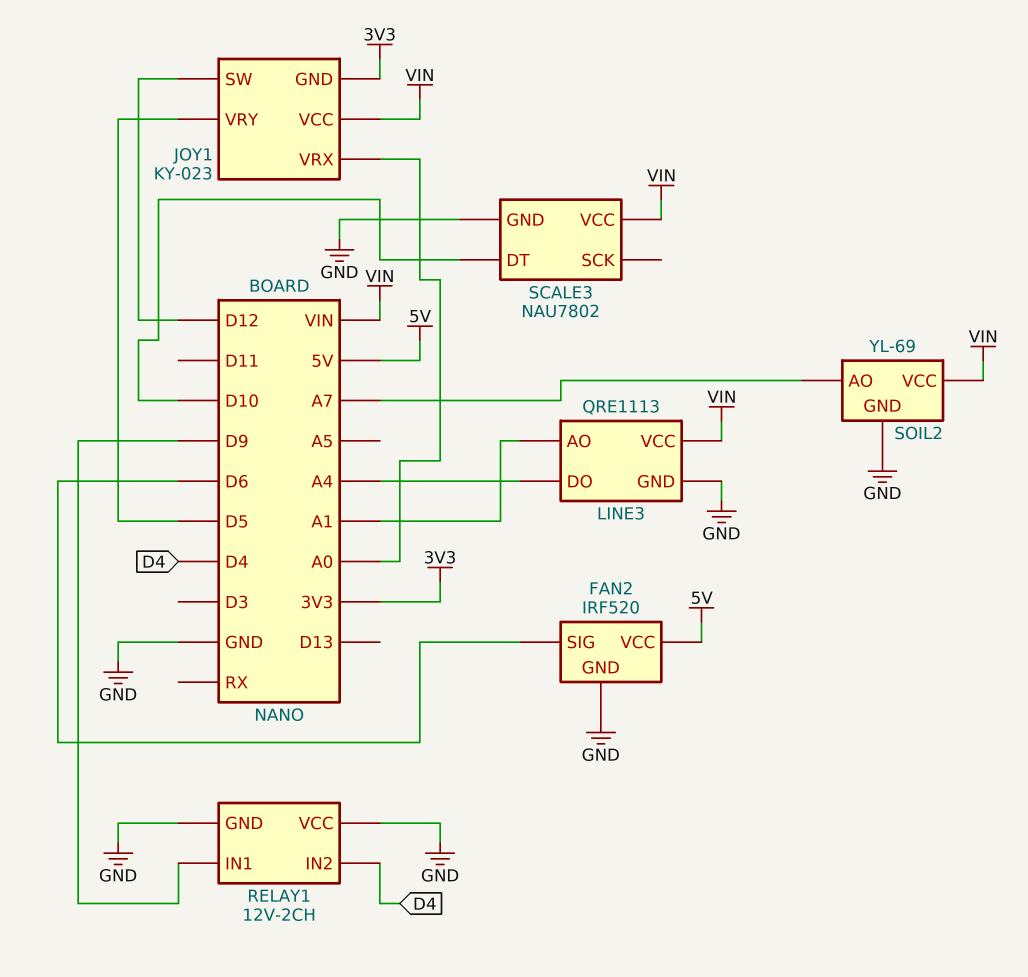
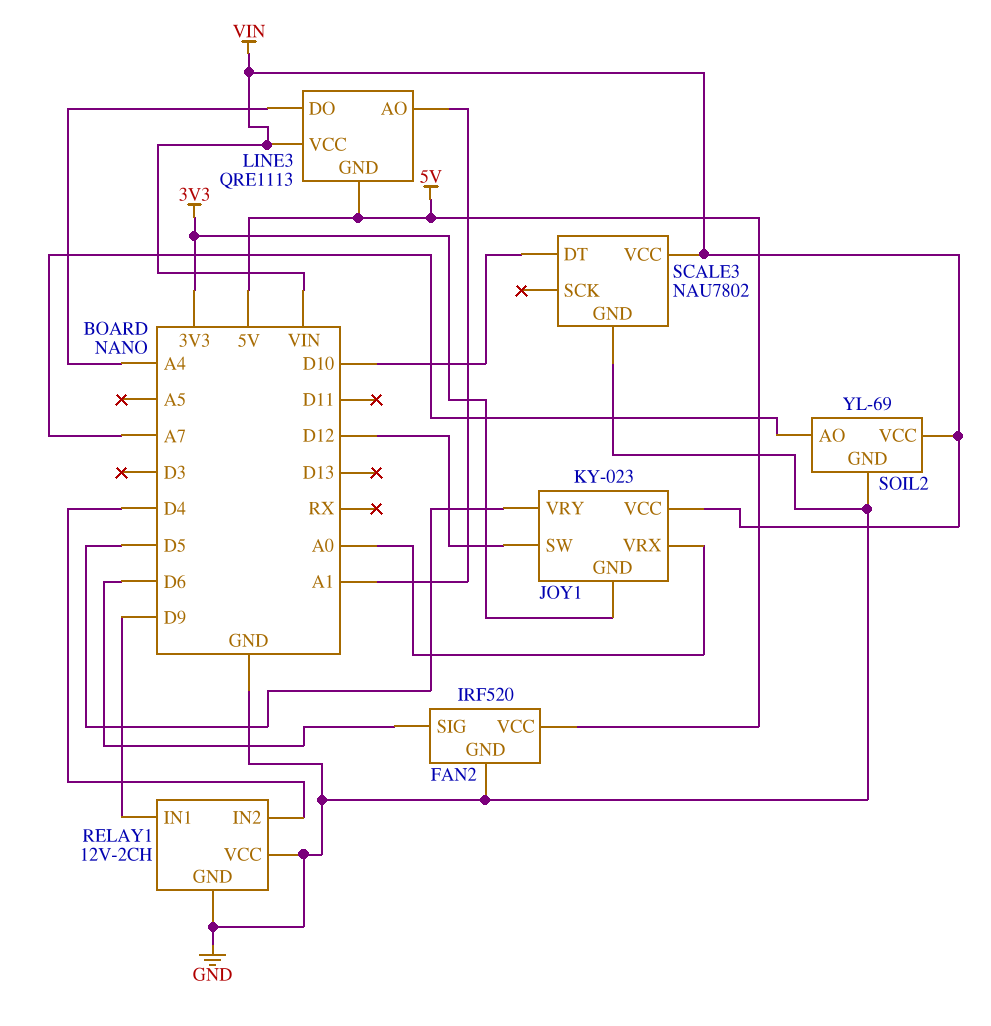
LINE3 pin GND: GND -> 5V

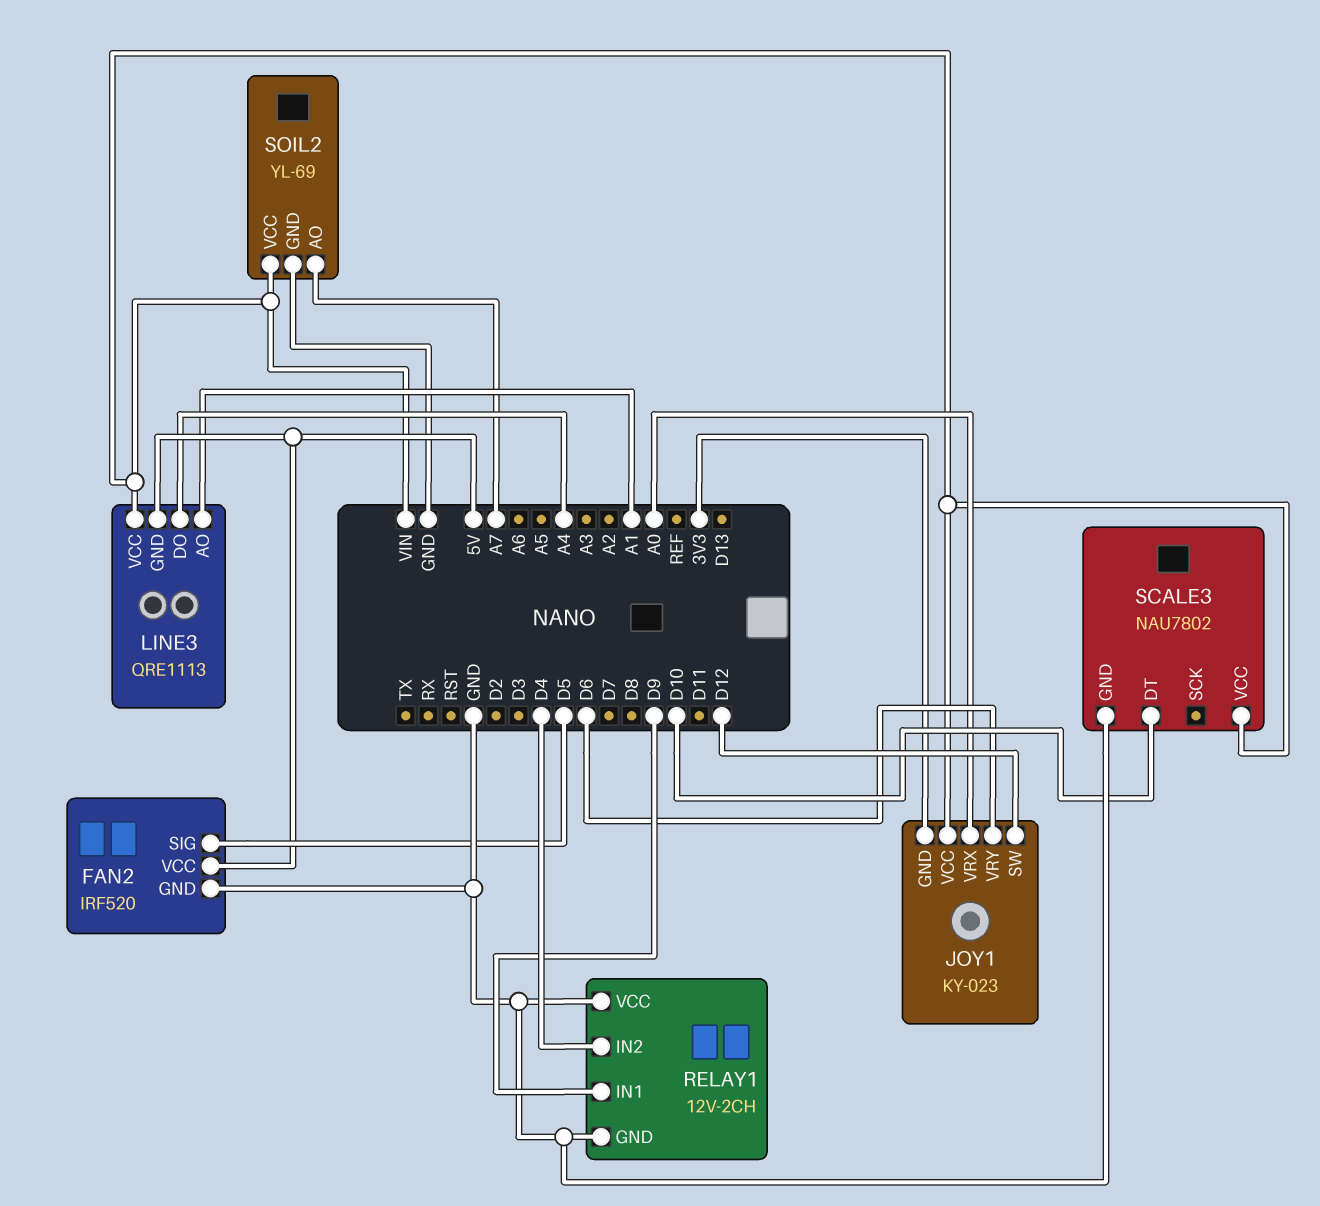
FAN2 pin SIG: D6 -> D5
JOY1 pin VRY: D5 -> D6

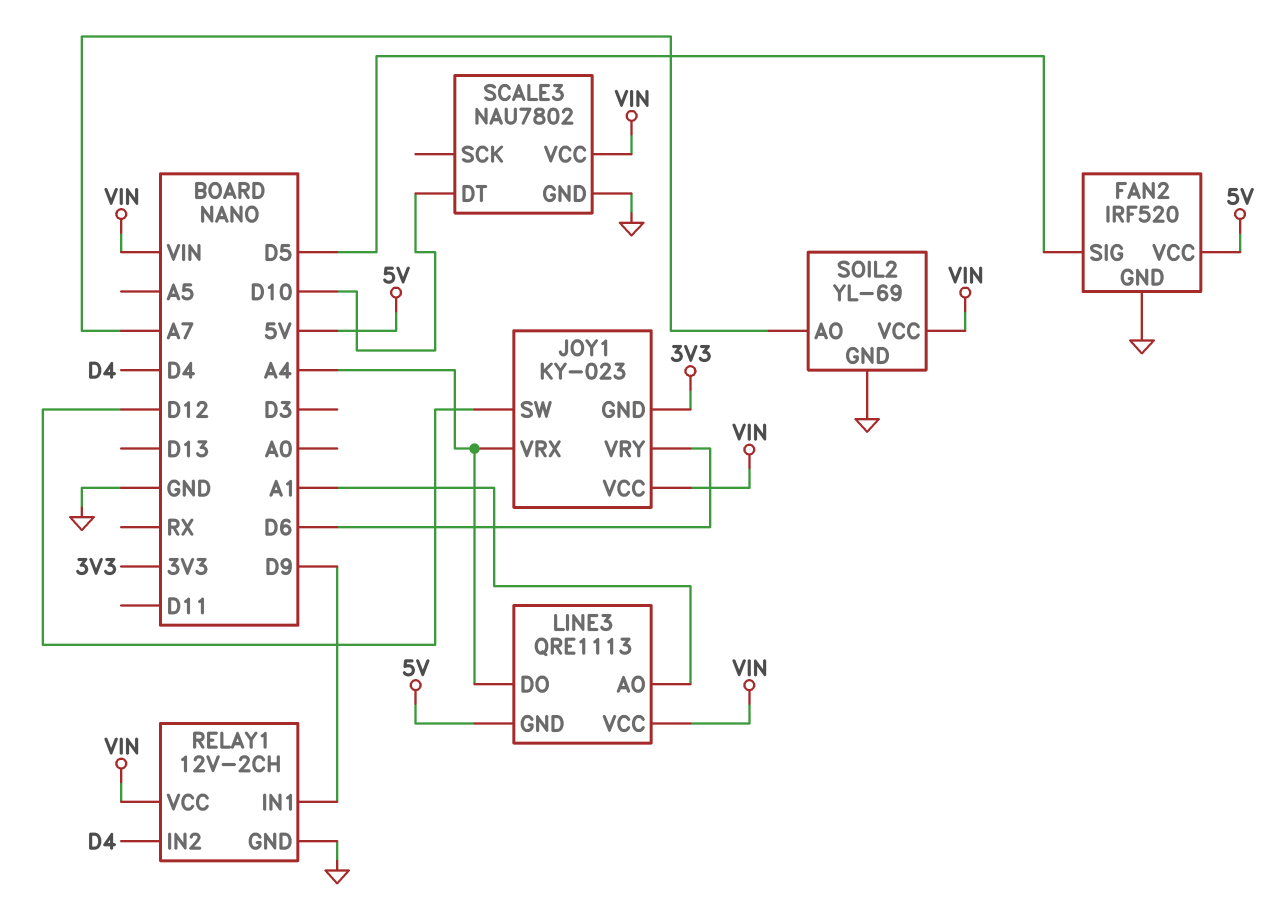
JOY1 pin VRX: A0 -> A4
RELAY1 pin VCC: GND -> VIN

